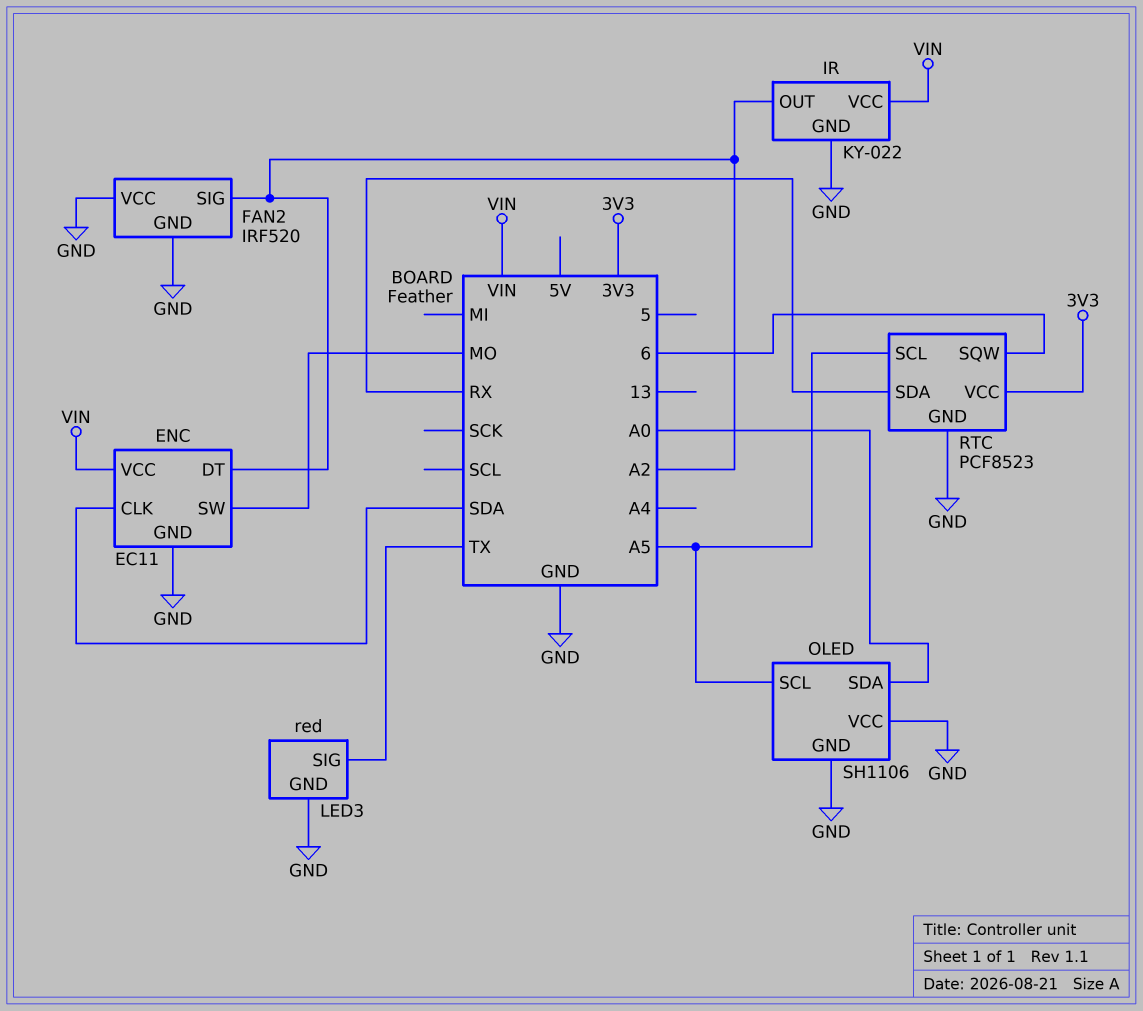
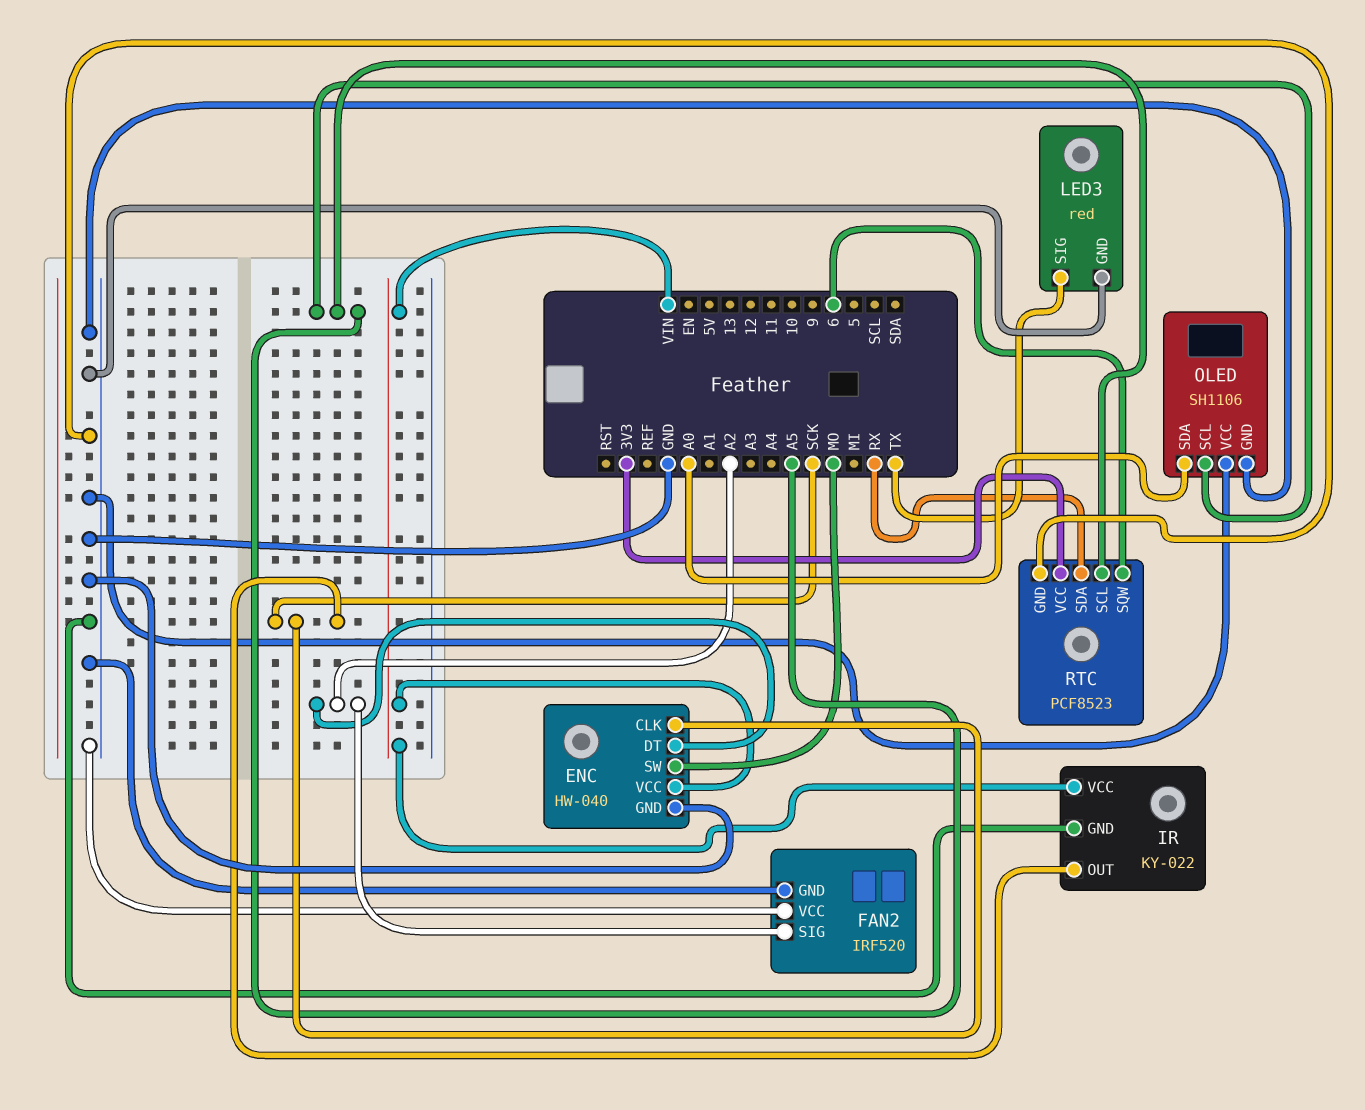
ENC: EC11 -> HW-040
ENC pin CLK: SDA -> SCK
IR pin OUT: A2 -> SCK

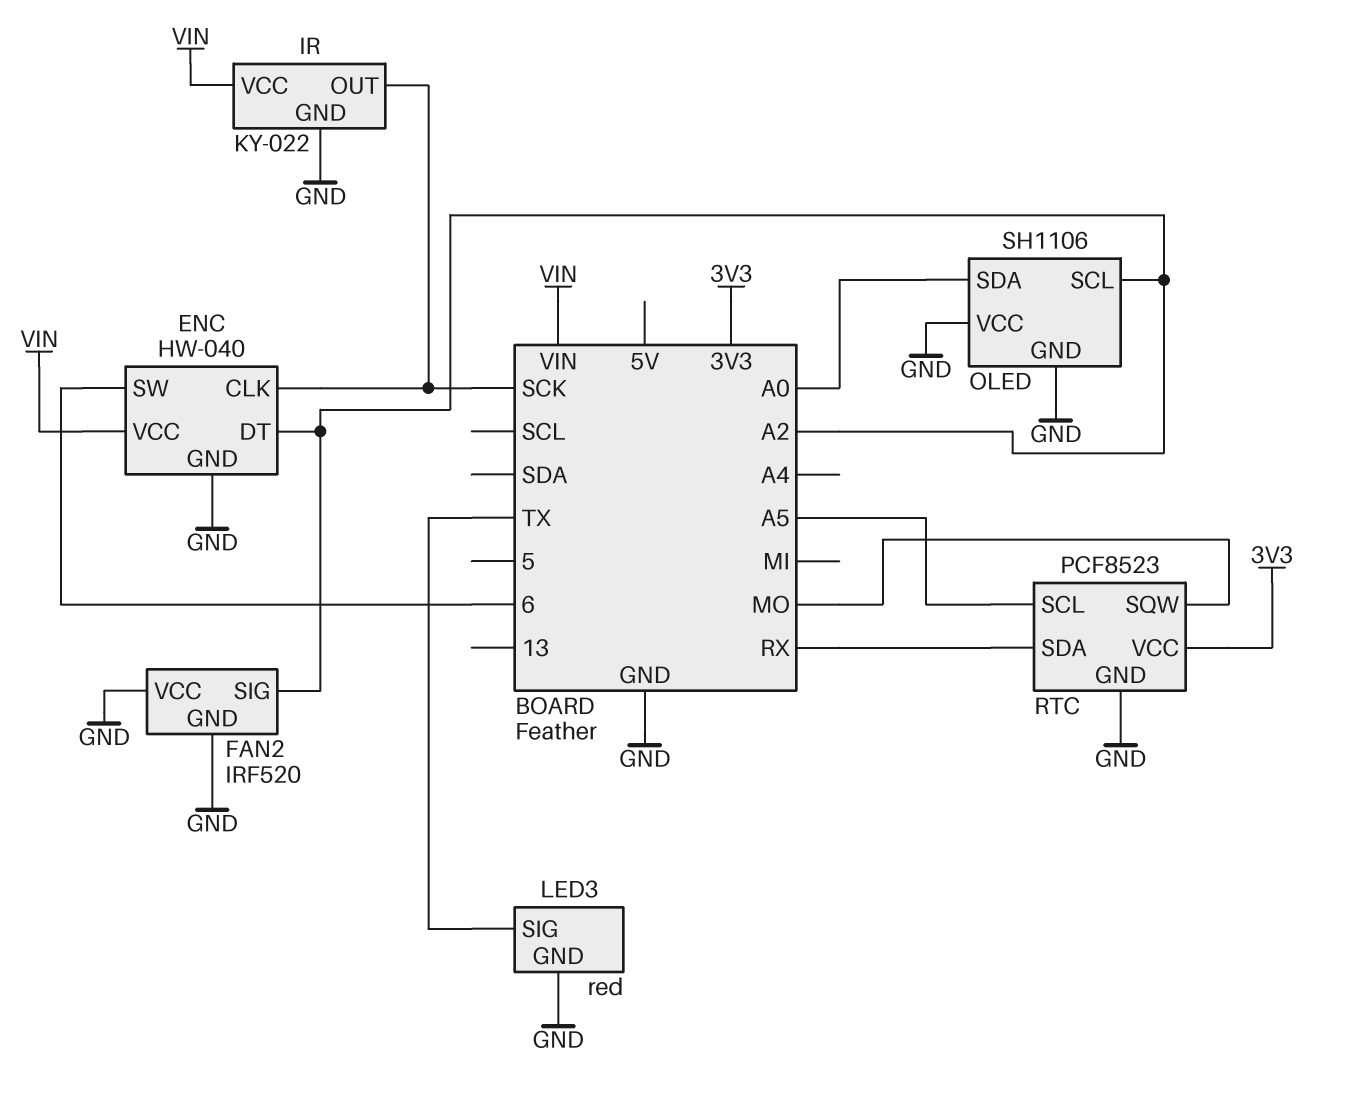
ENC pin SW: MO -> 6
OLED pin SCL: A5 -> A2
RTC pin SQW: 6 -> MO

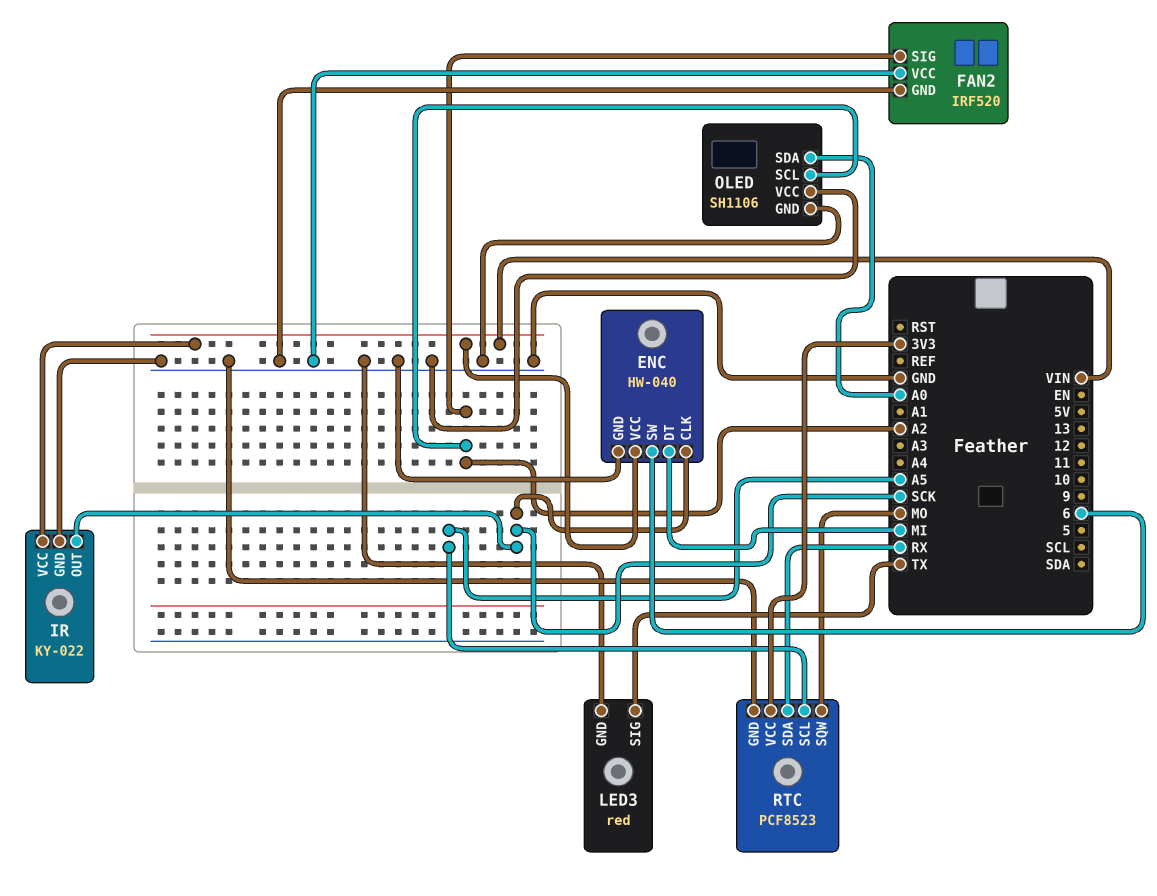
ENC pin DT: A2 -> MI

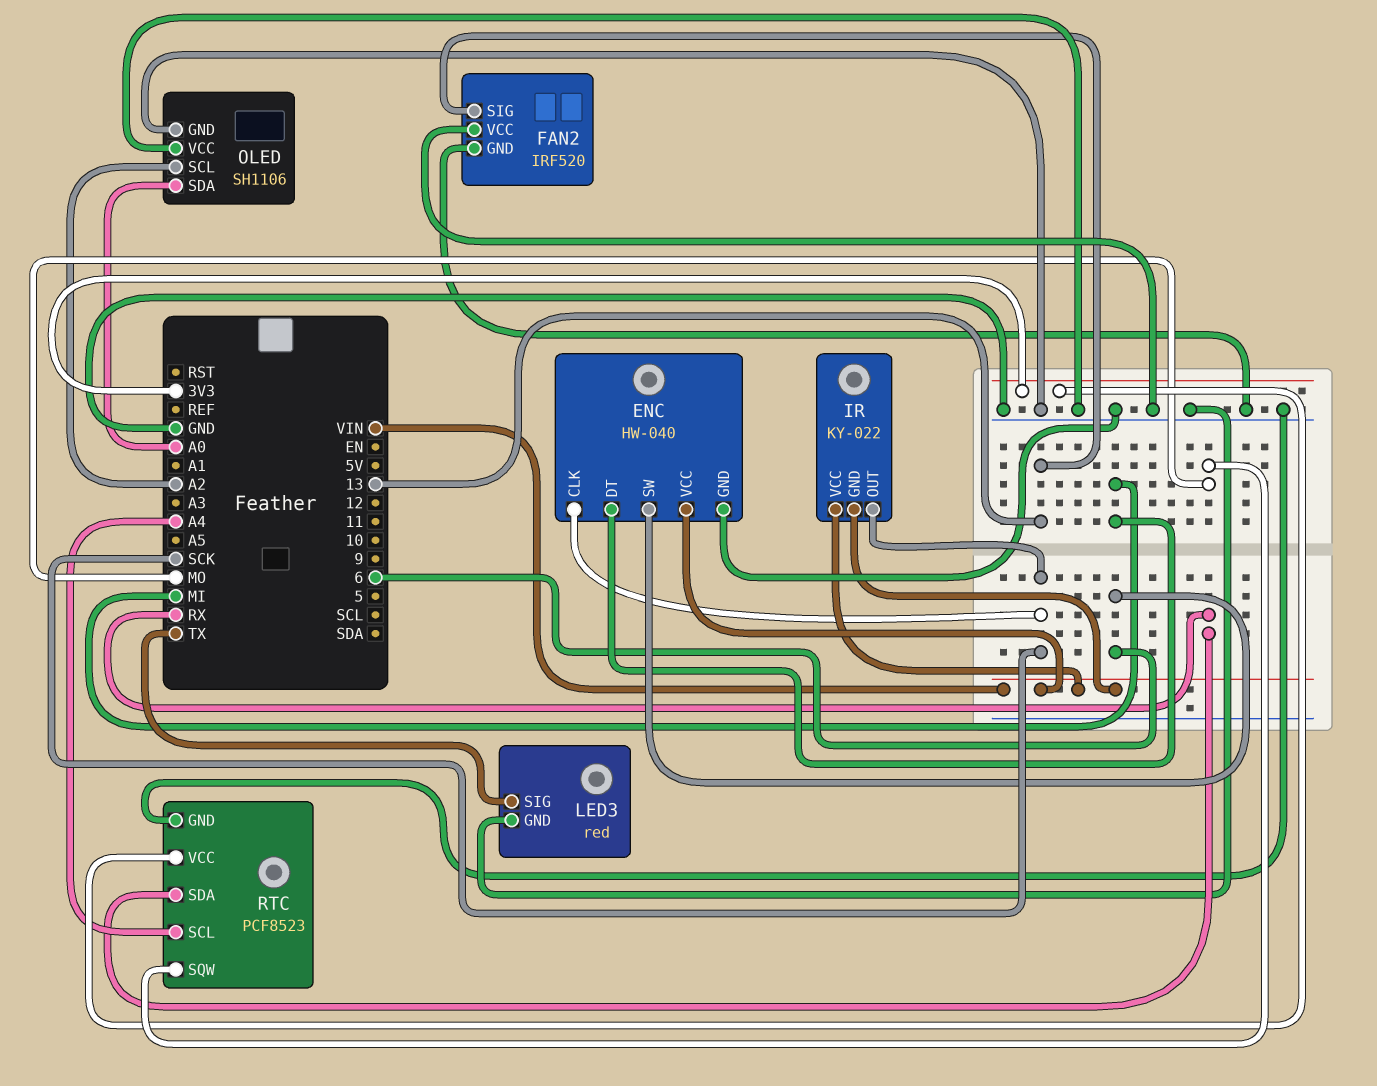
FAN2 pin SIG: A2 -> 13
IR pin GND: GND -> VIN
RTC pin SCL: A5 -> A4

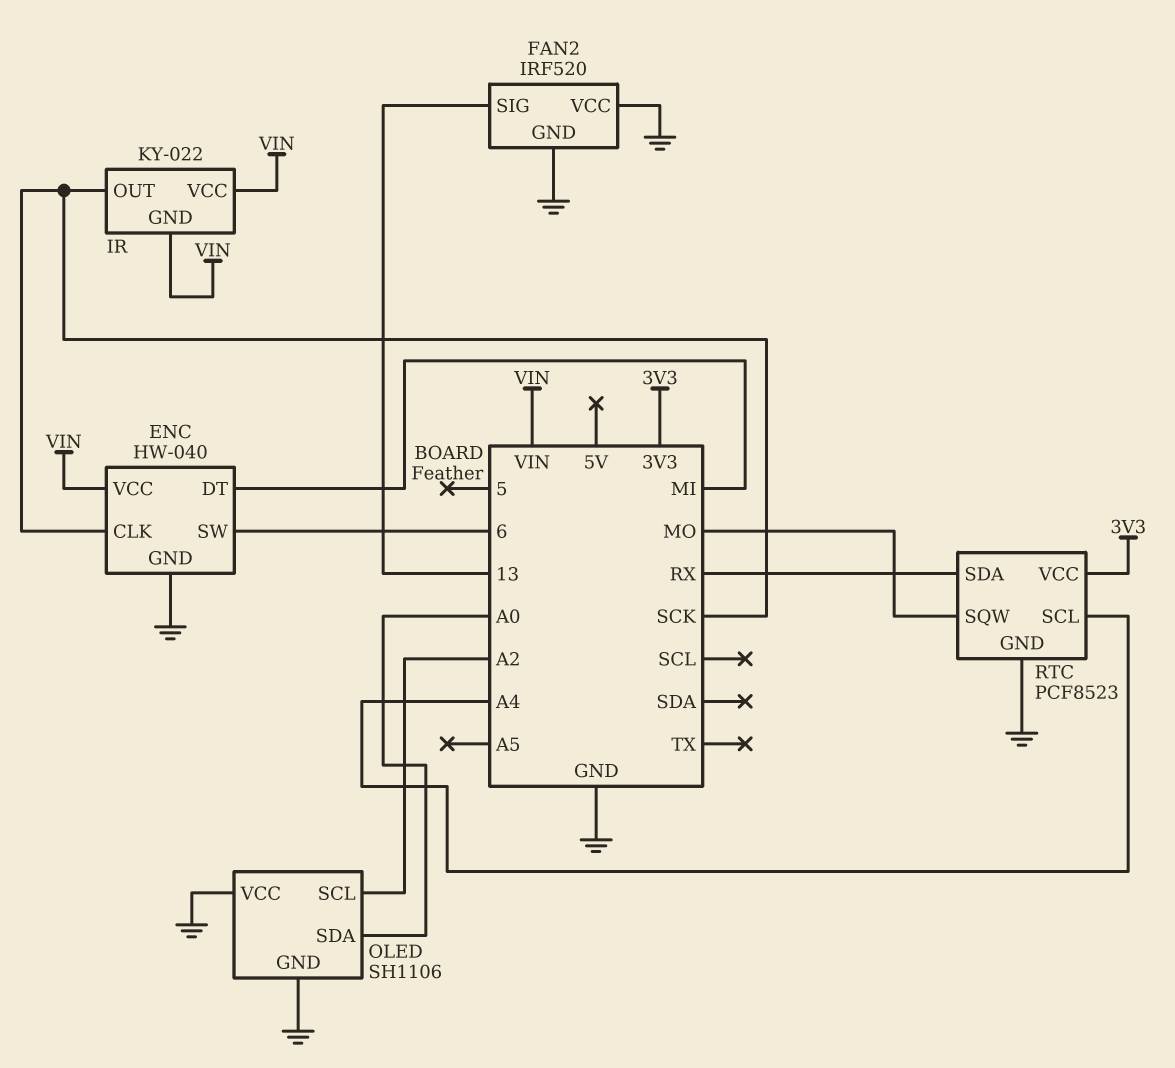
LED3: red -> none
LED3 pin GND: GND -> none
LED3 pin SIG: TX -> none

